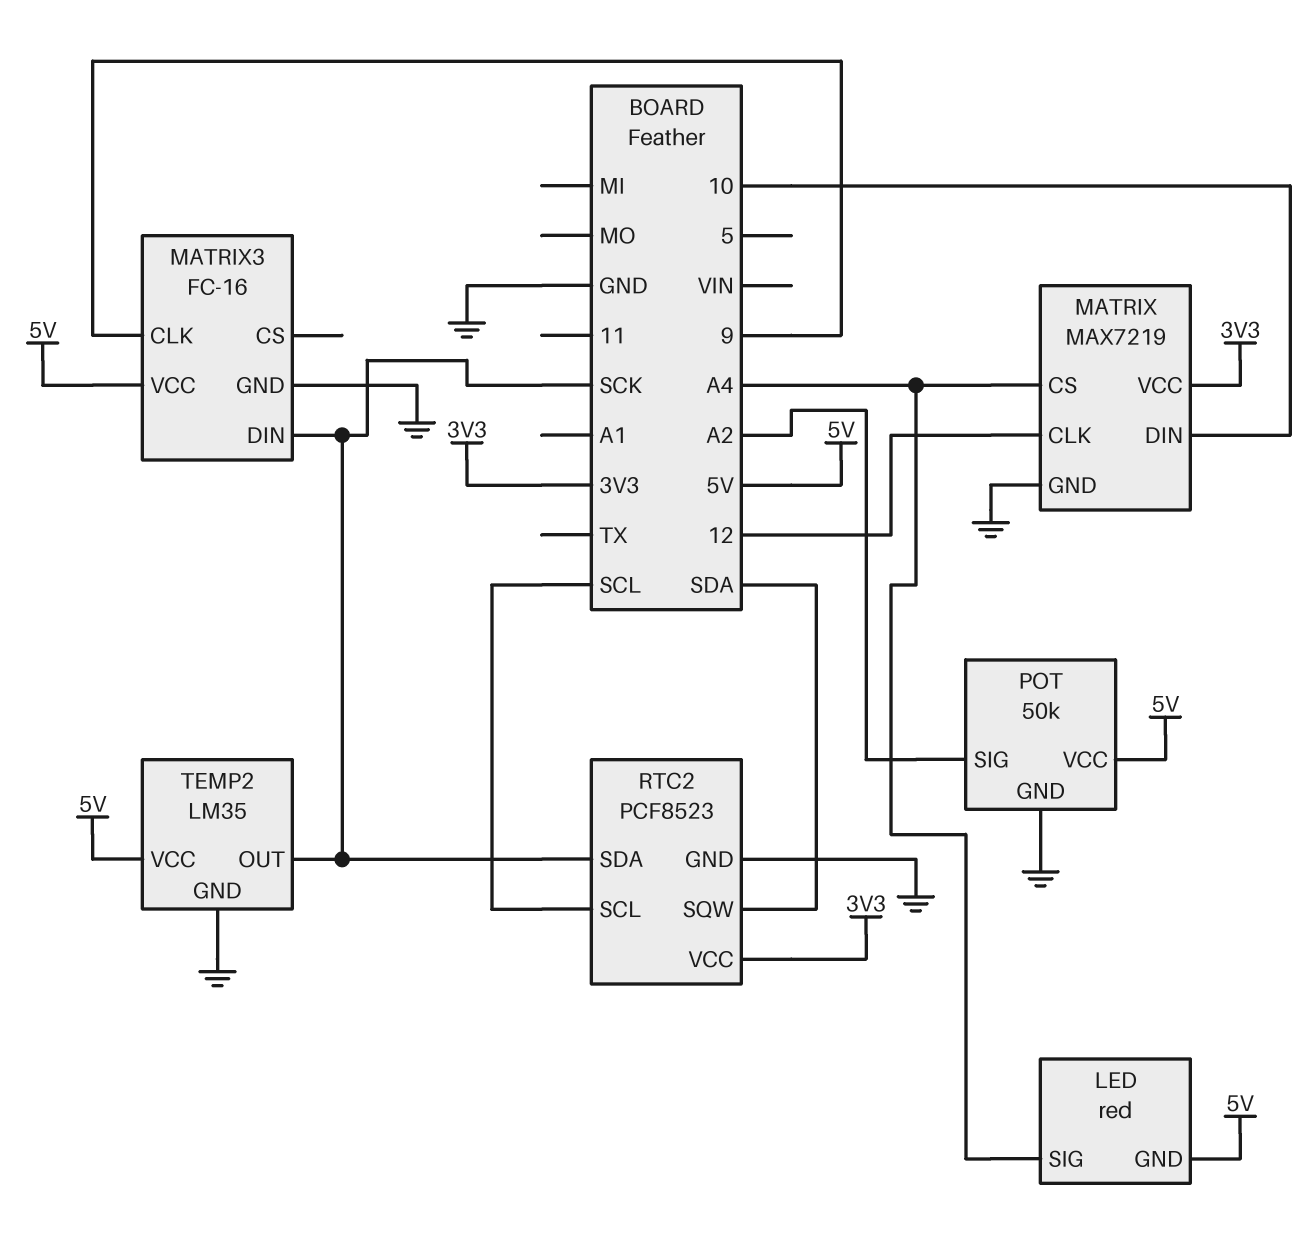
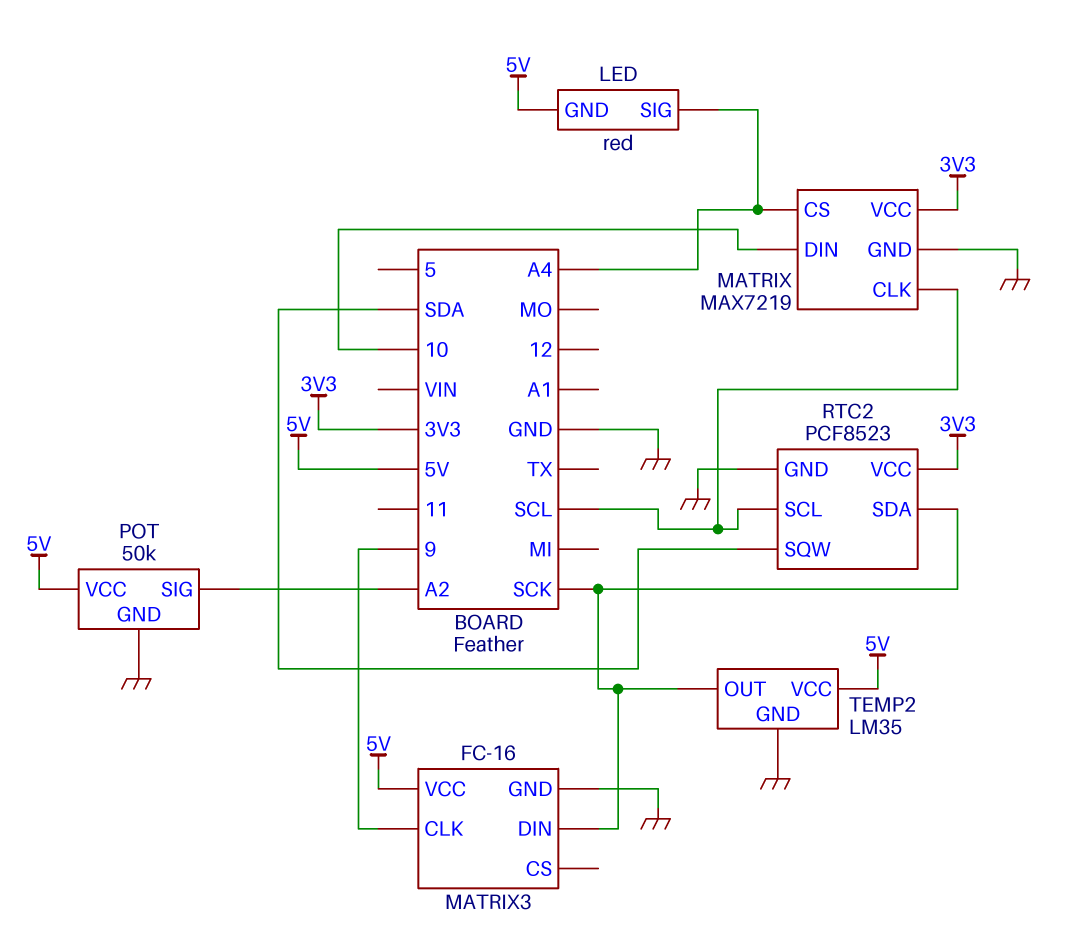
MATRIX pin CLK: 12 -> SCL

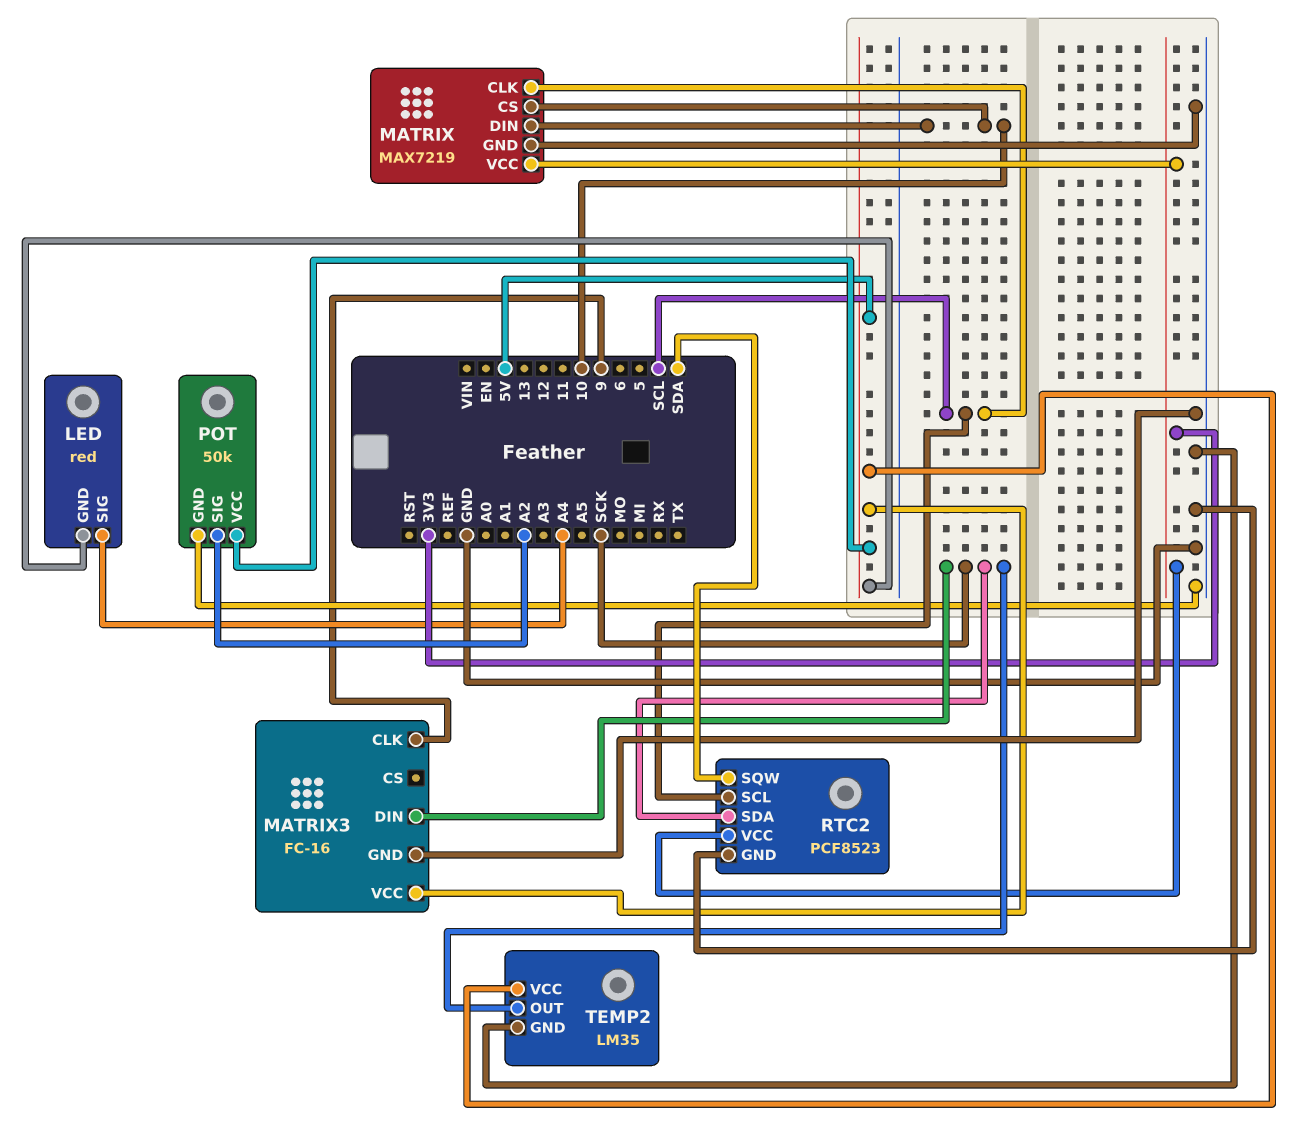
MATRIX pin CS: A4 -> 10

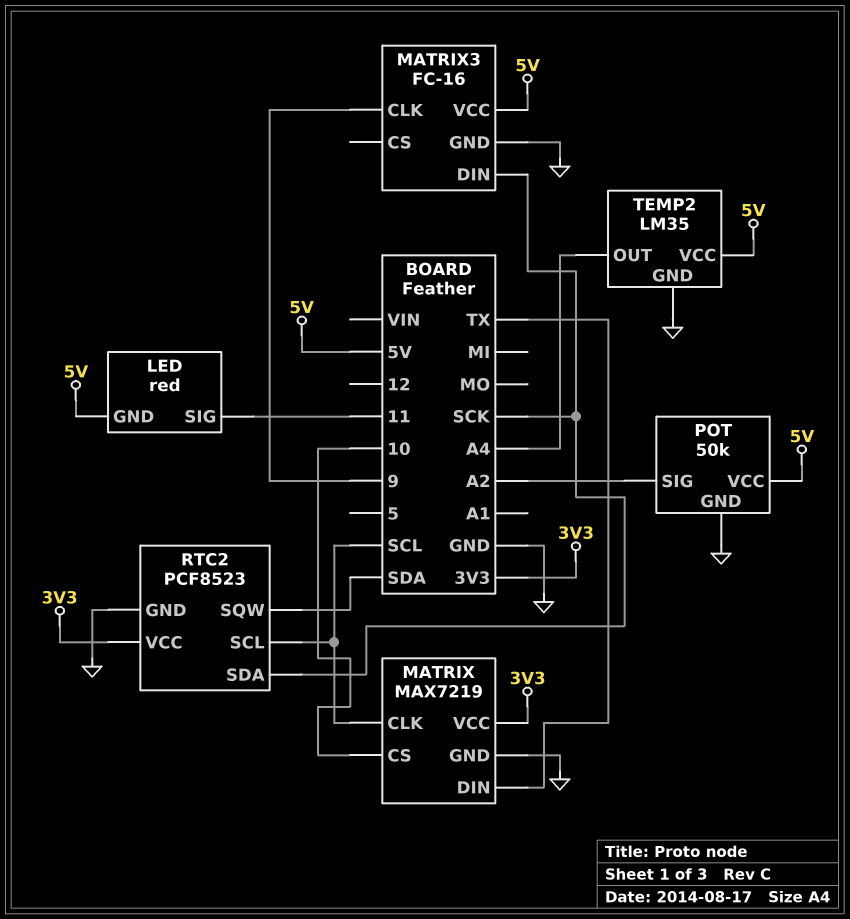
LED pin SIG: A4 -> 11
MATRIX pin DIN: 10 -> TX
TEMP2 pin OUT: SCK -> A4

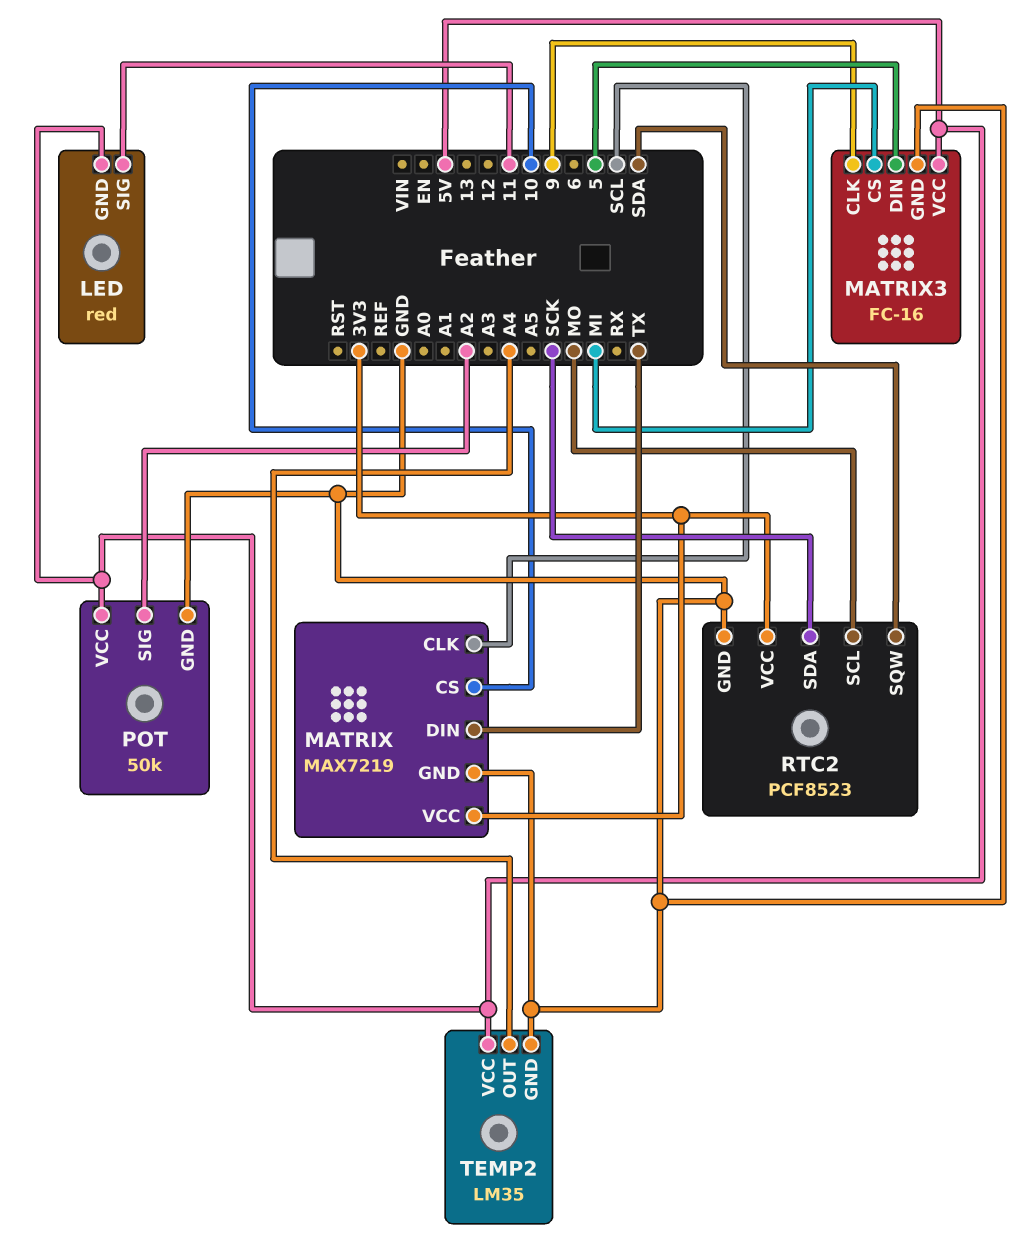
MATRIX3 pin CS: none -> MI
MATRIX3 pin DIN: SCK -> 5
RTC2 pin SCL: SCL -> MO

